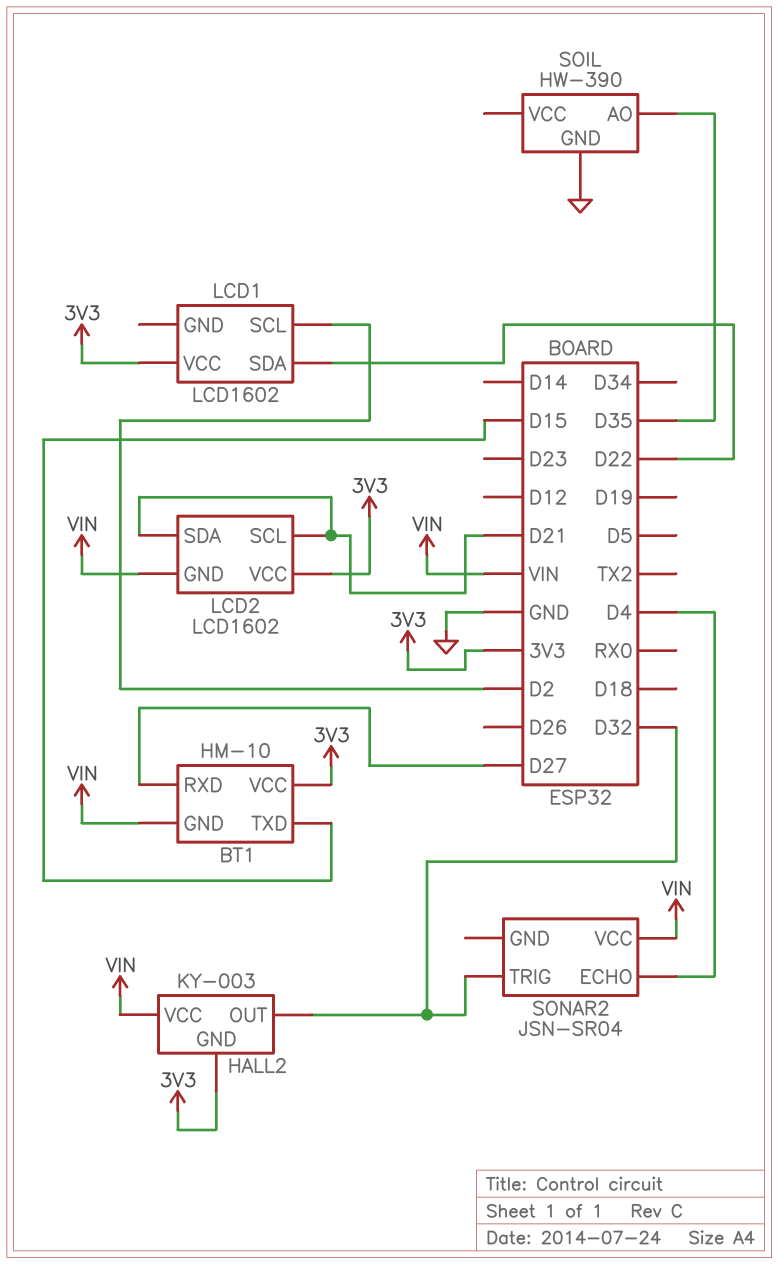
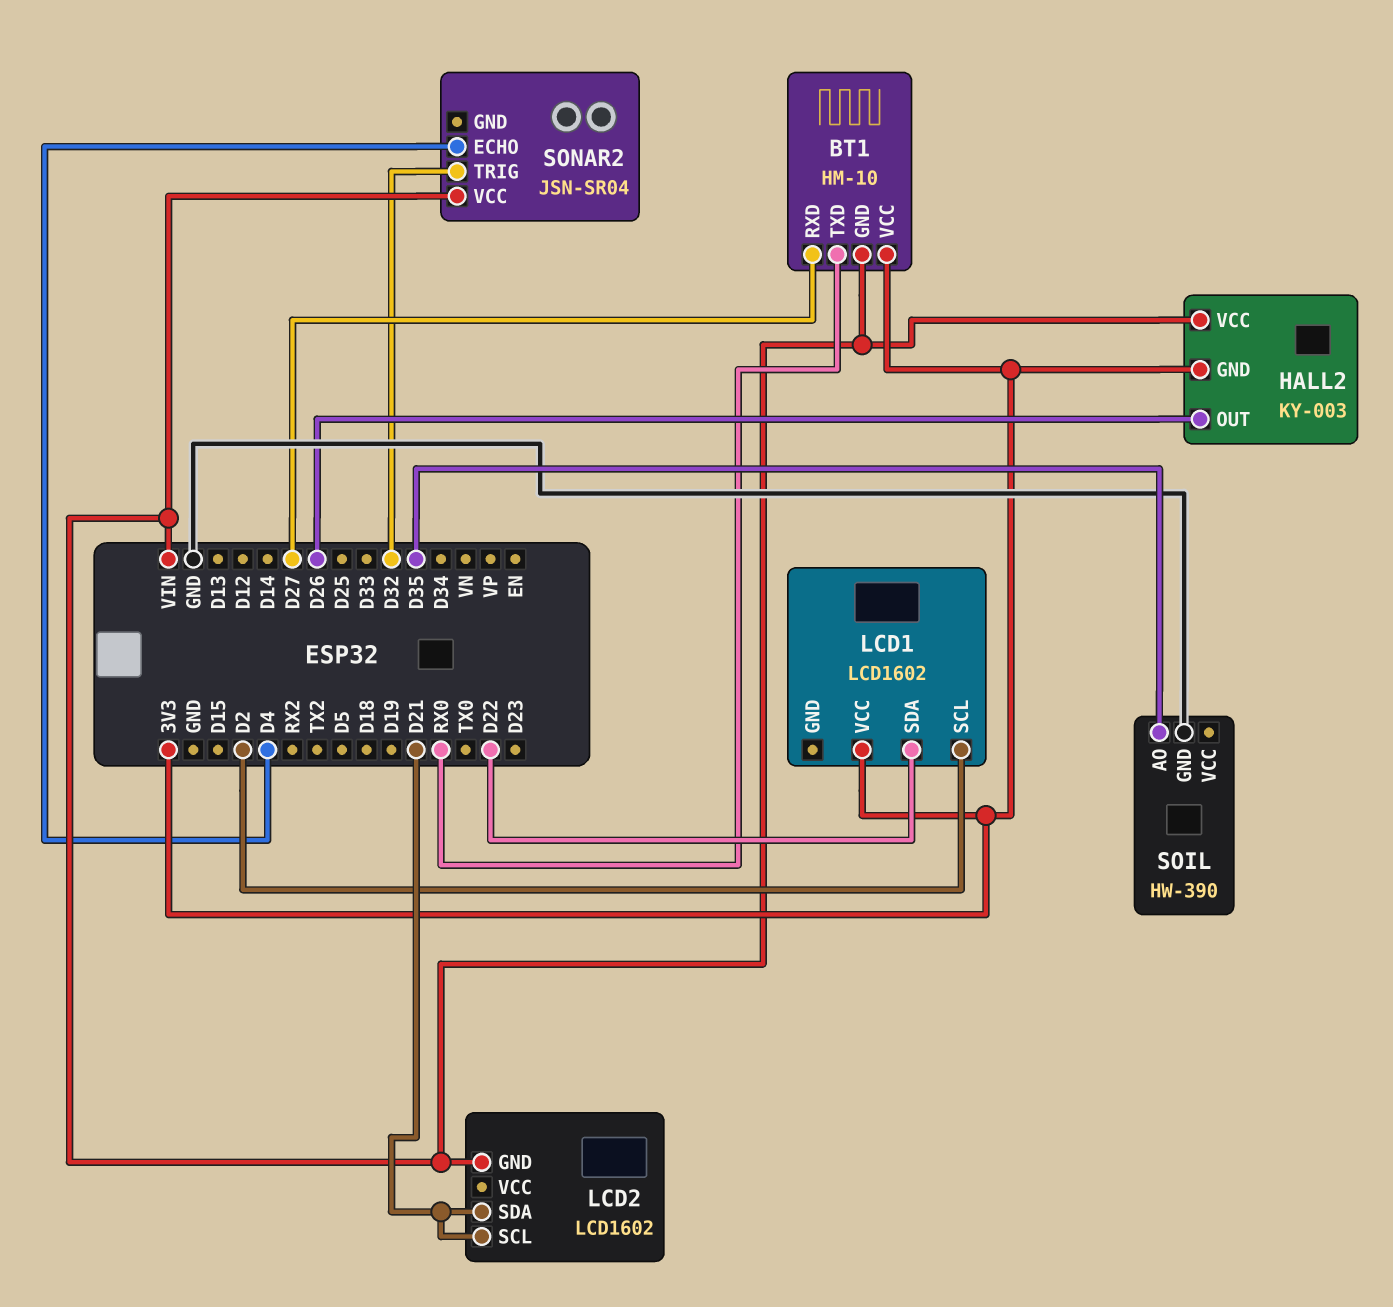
BT1 pin TXD: D15 -> RX0
HALL2 pin OUT: D32 -> D26
LCD2 pin VCC: 3V3 -> none

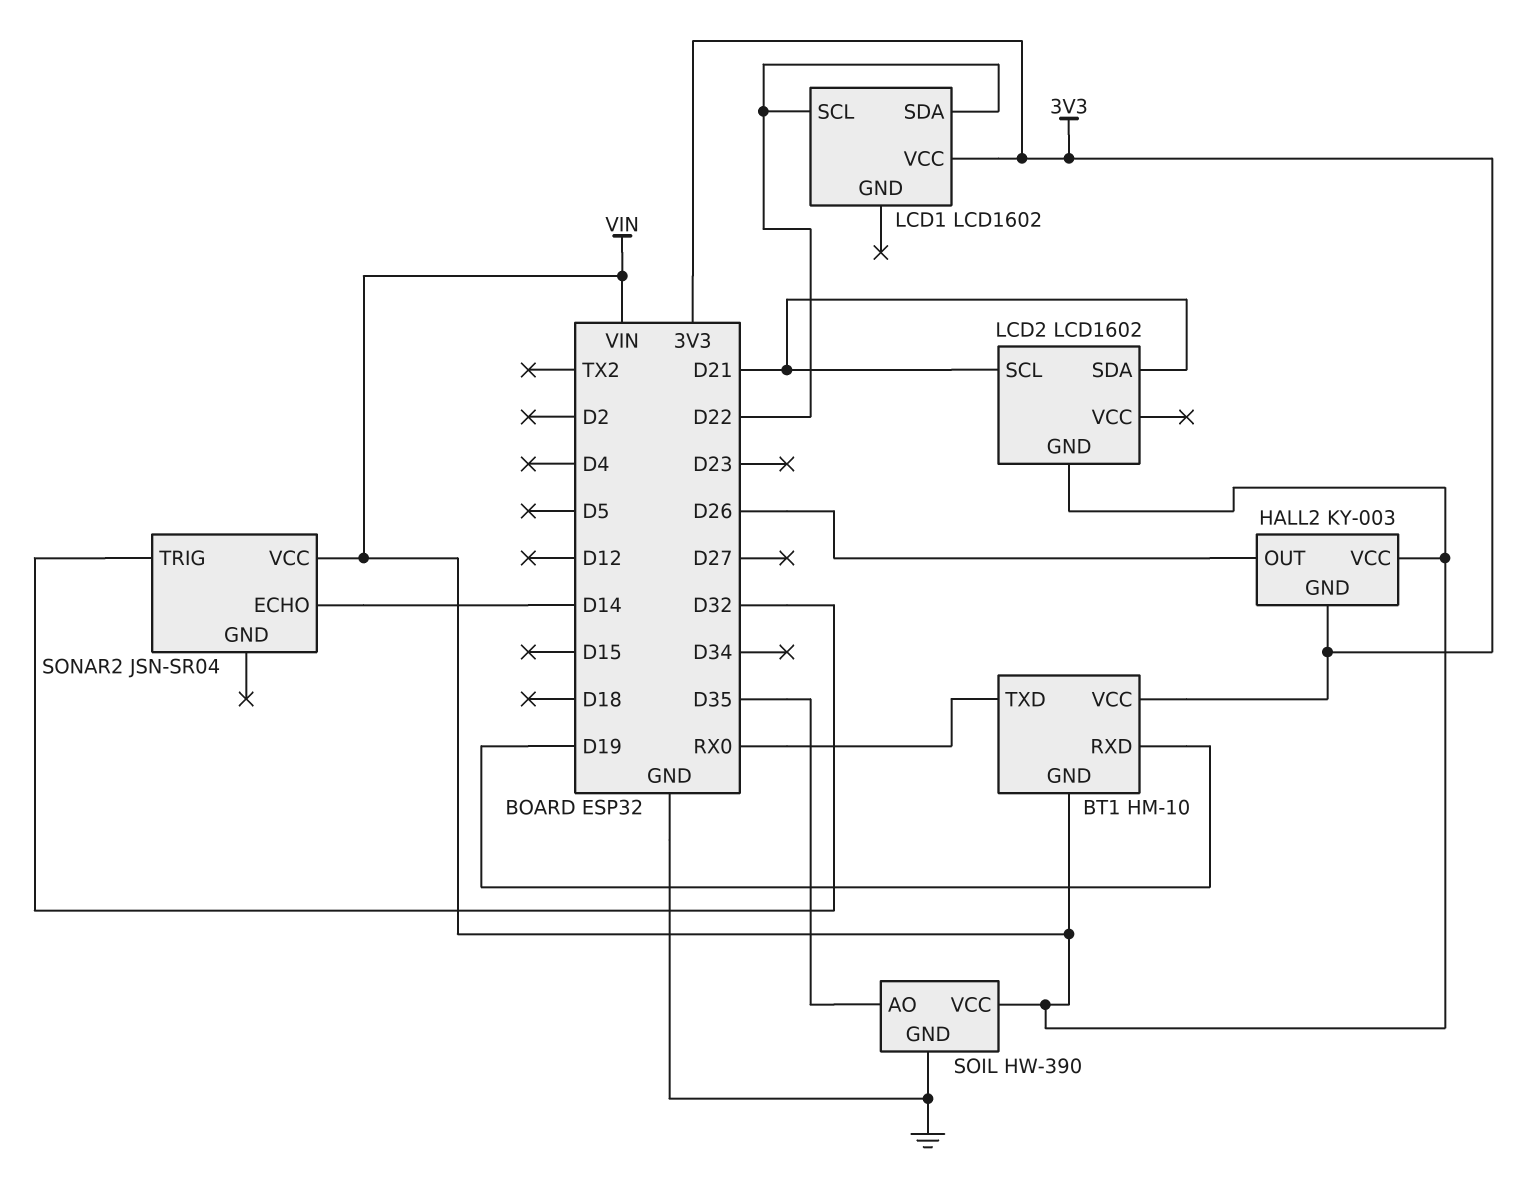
BT1 pin RXD: D27 -> D19
LCD1 pin SCL: D2 -> D22
SOIL pin VCC: none -> VIN
SONAR2 pin ECHO: D4 -> D14

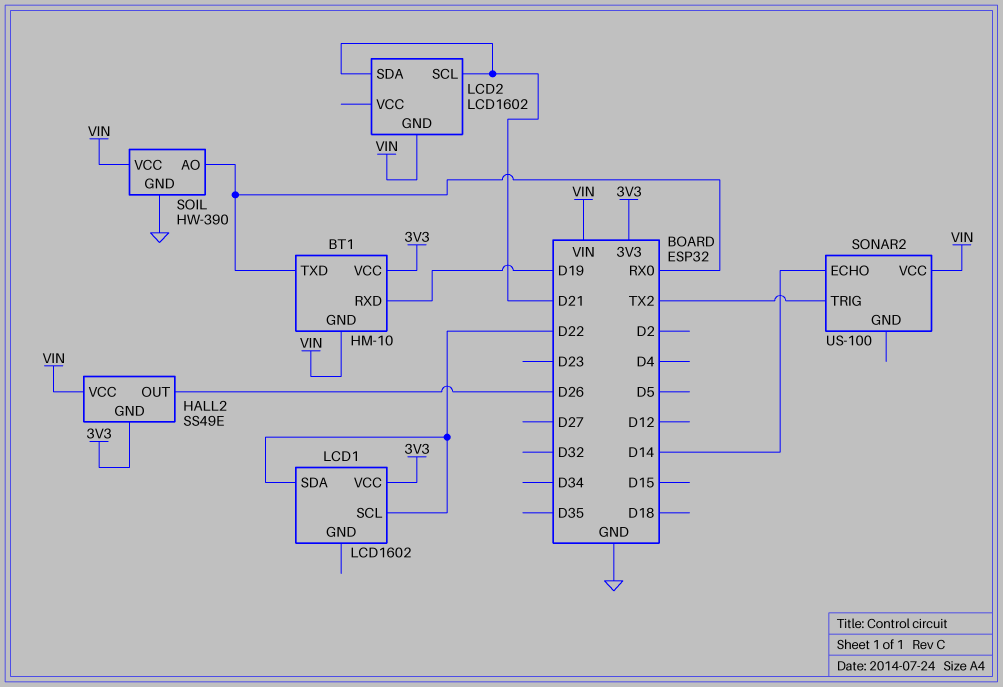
HALL2: KY-003 -> SS49E
SOIL pin AO: D35 -> RX0
SONAR2: JSN-SR04 -> US-100
SONAR2 pin TRIG: D32 -> TX2

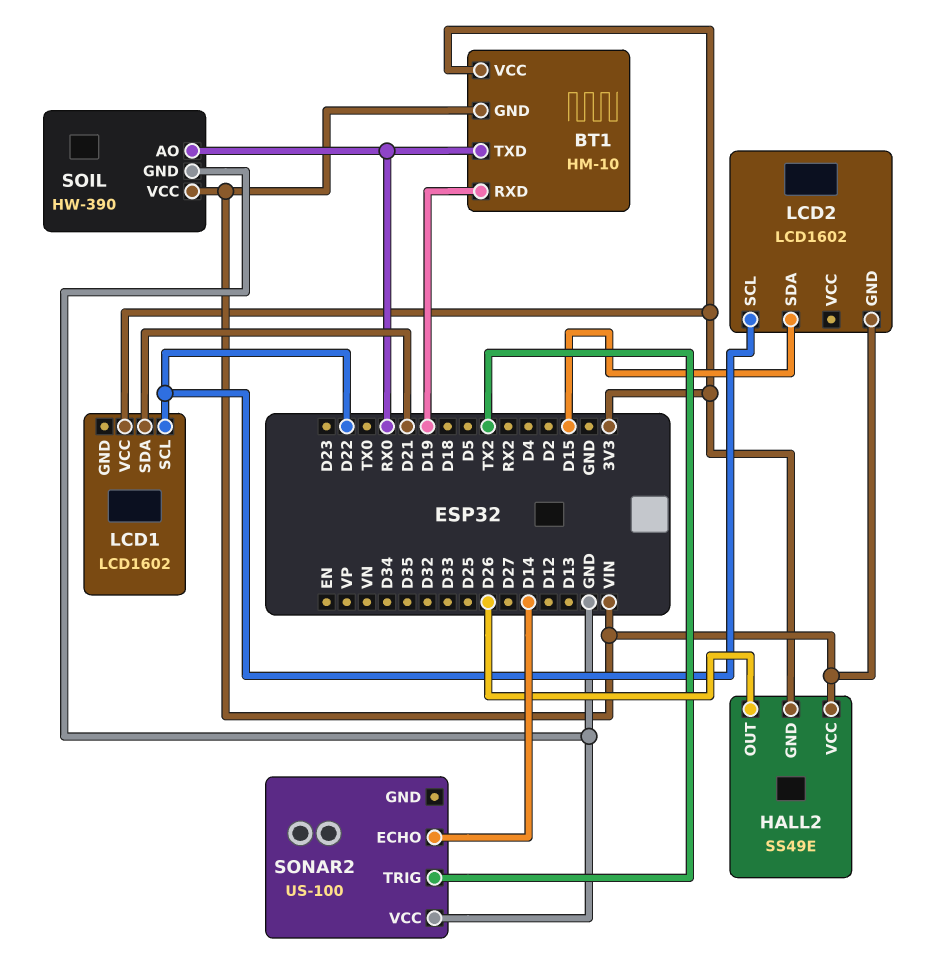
LCD1 pin SDA: D22 -> D21
LCD2 pin SCL: D21 -> D22
LCD2 pin SDA: D21 -> D15
SONAR2 pin VCC: VIN -> GND

